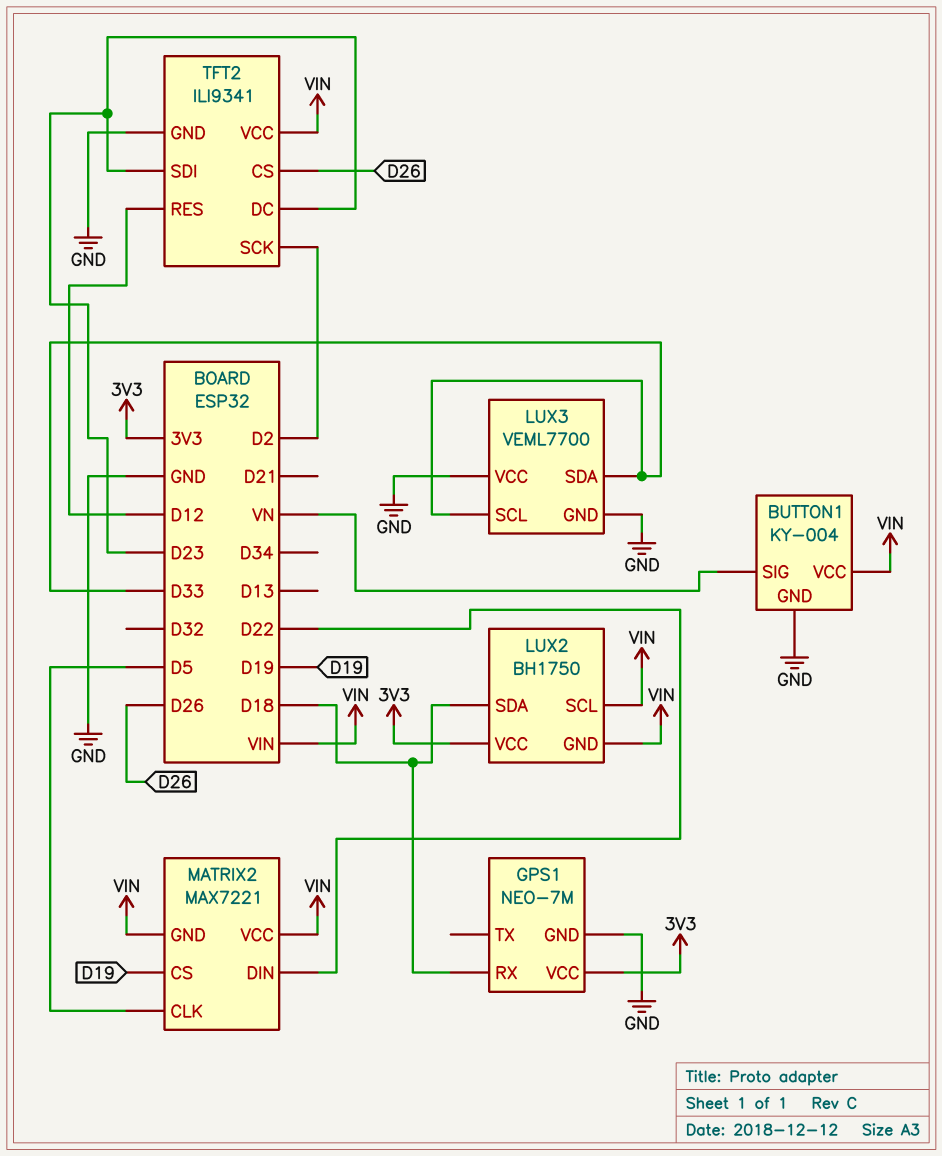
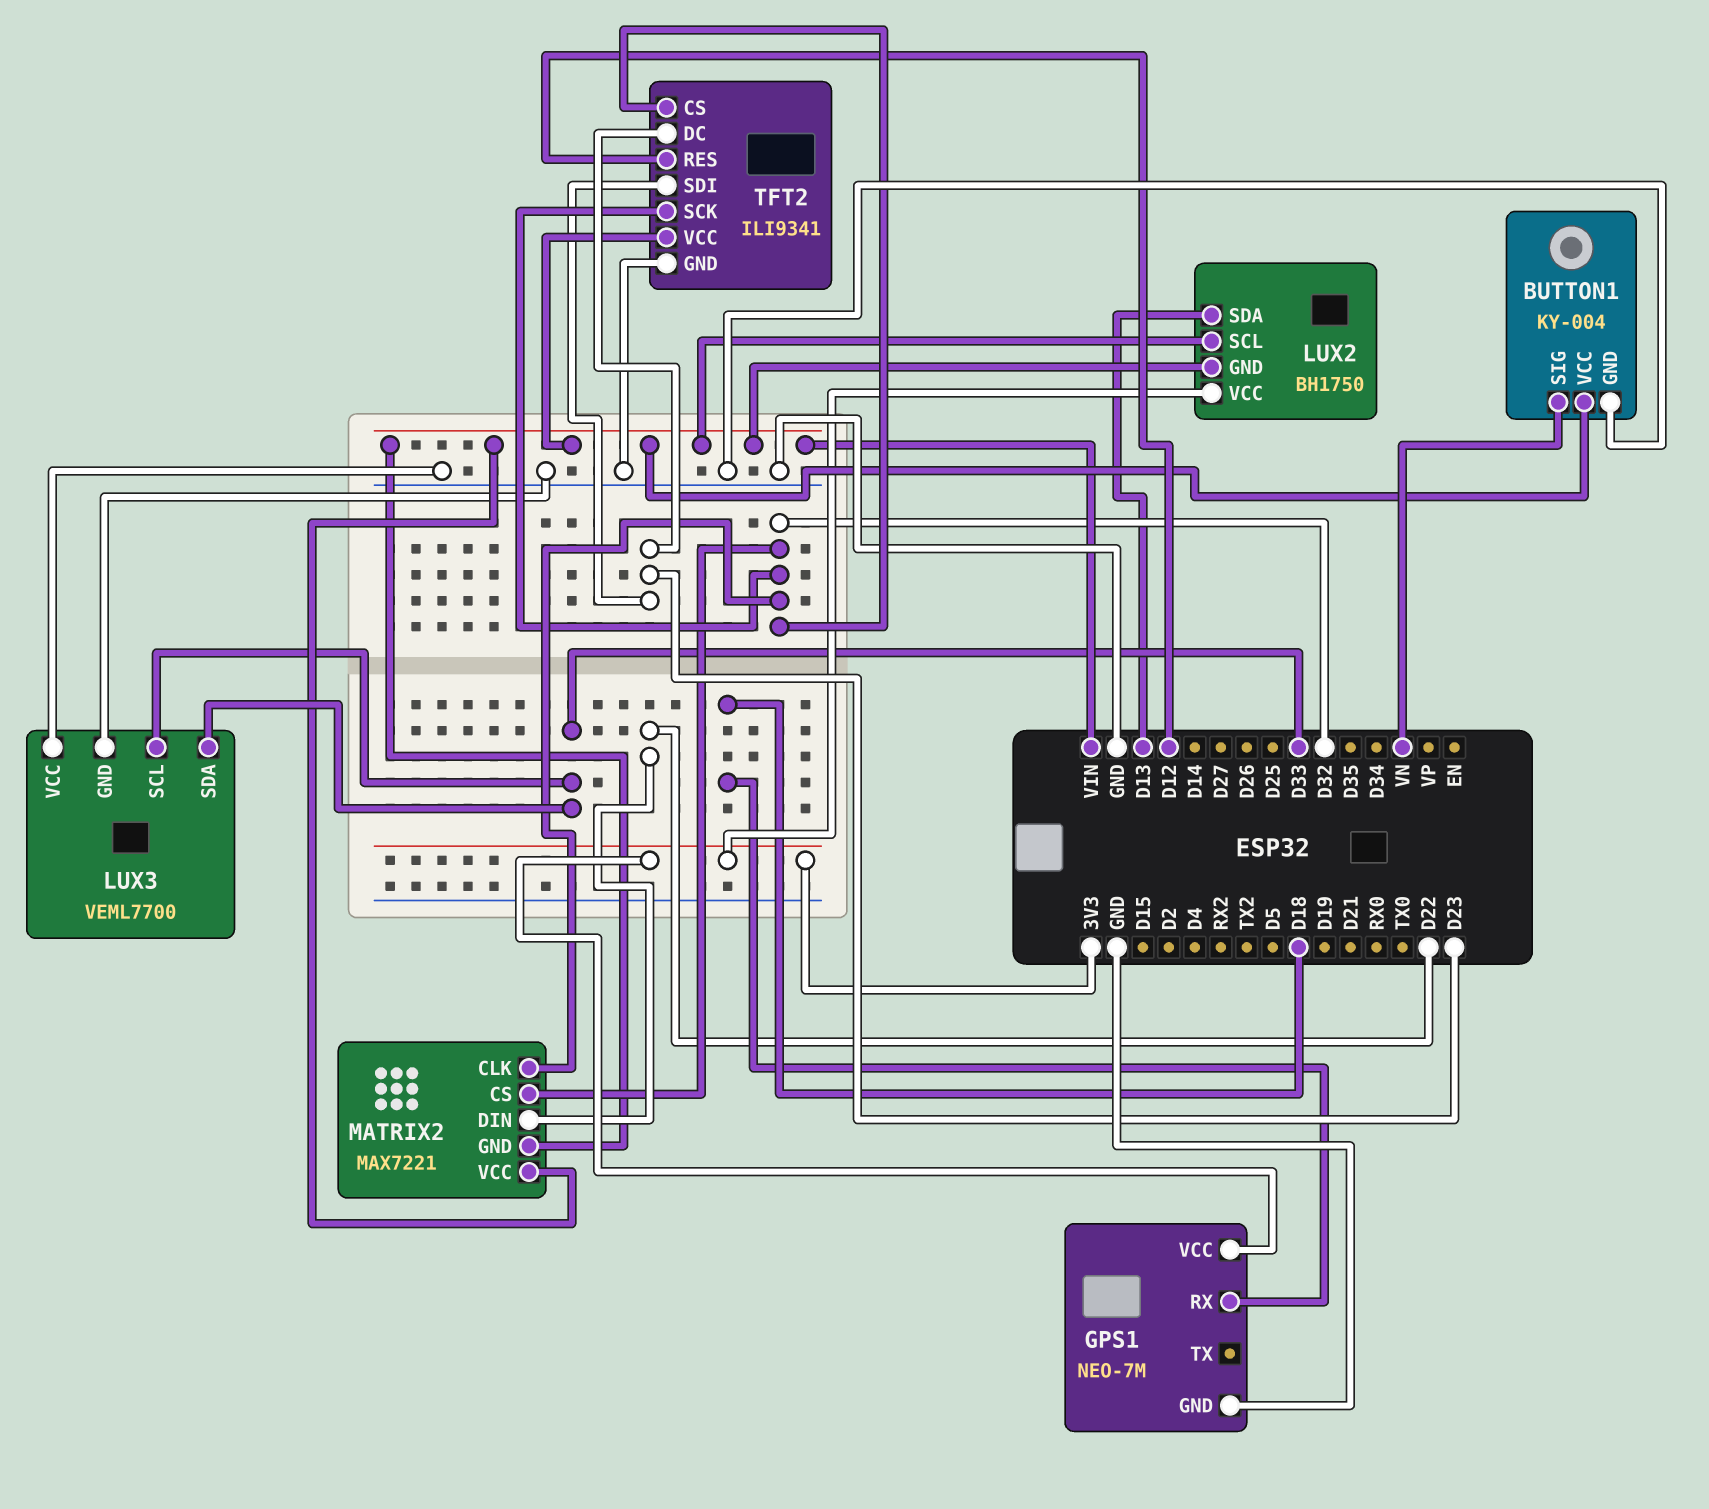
LUX2 pin SDA: D18 -> D13
MATRIX2 pin CLK: D5 -> D32
MATRIX2 pin CS: D19 -> D32
TFT2 pin CS: D26 -> D32
TFT2 pin SCK: D2 -> D32

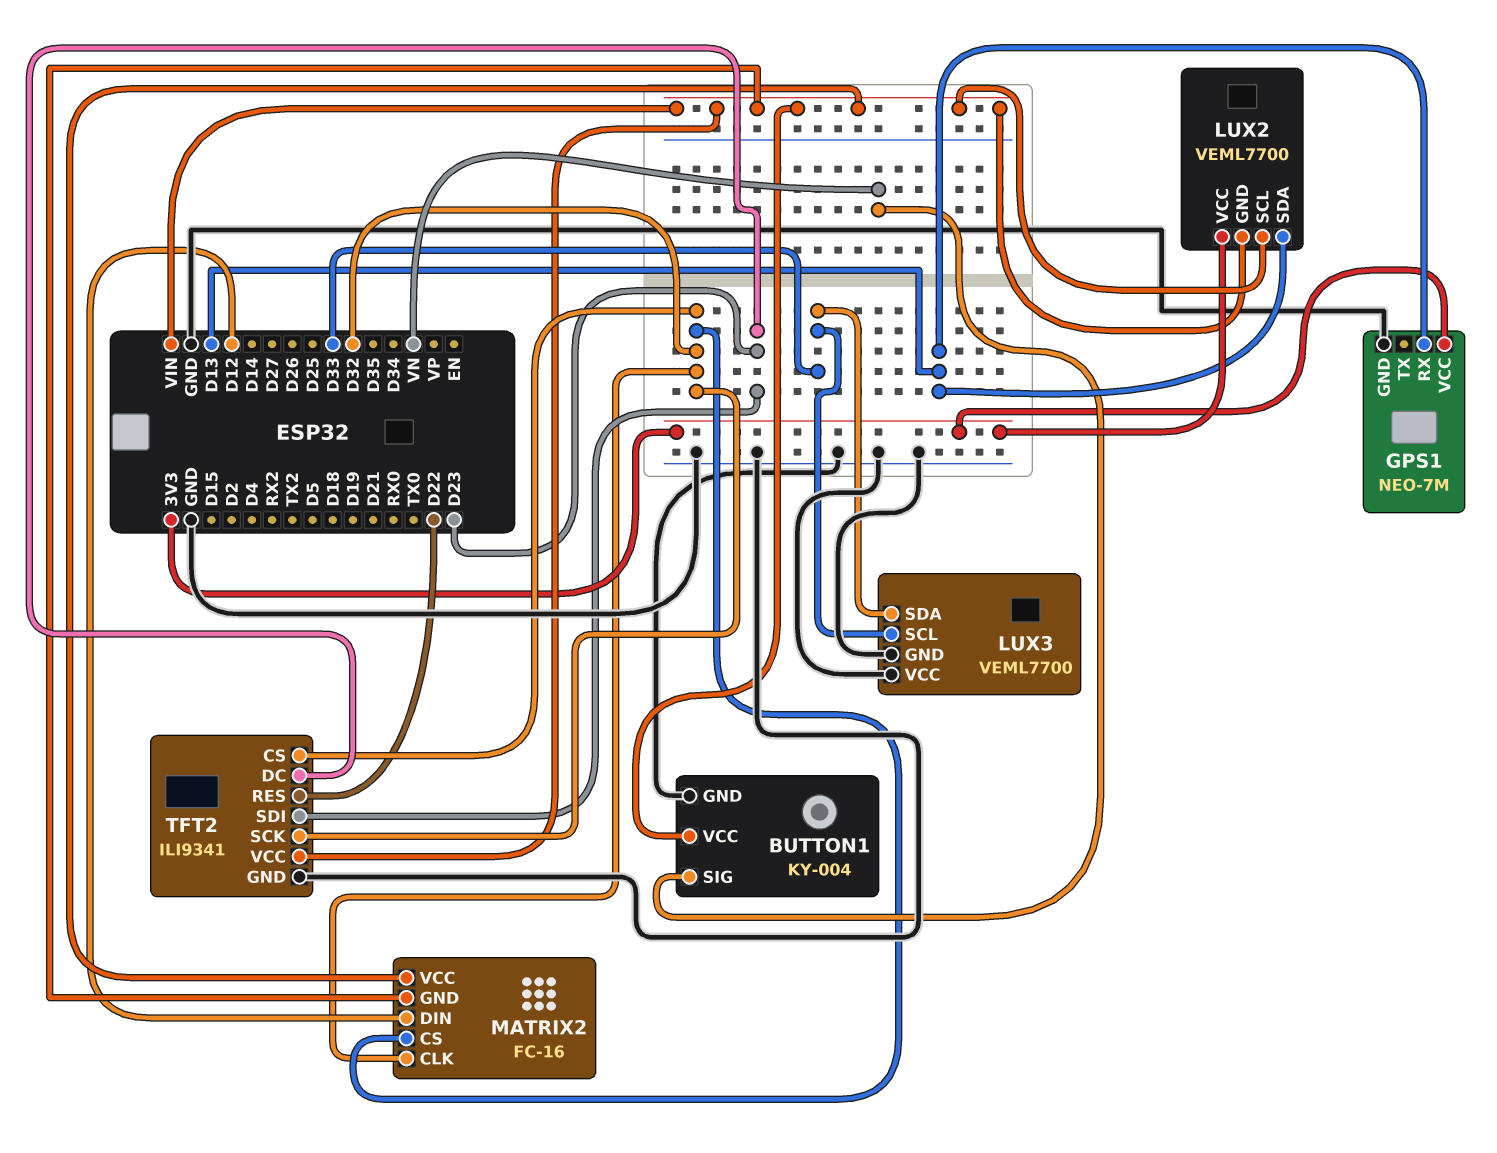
GPS1 pin RX: D18 -> D13
LUX2: BH1750 -> VEML7700
MATRIX2: MAX7221 -> FC-16
MATRIX2 pin DIN: D22 -> D12
TFT2 pin RES: D12 -> D22

